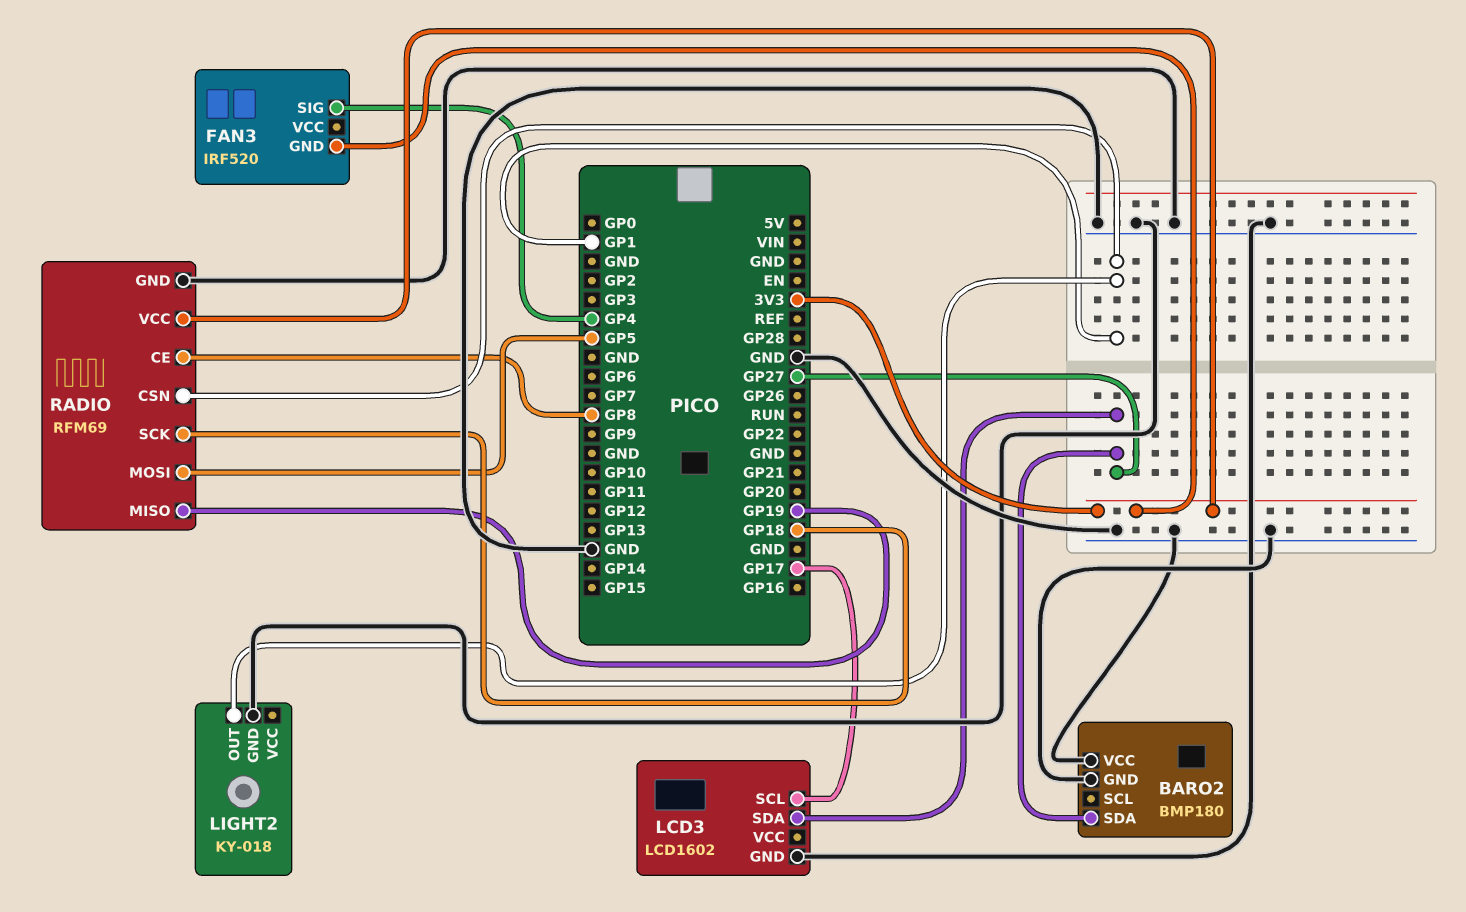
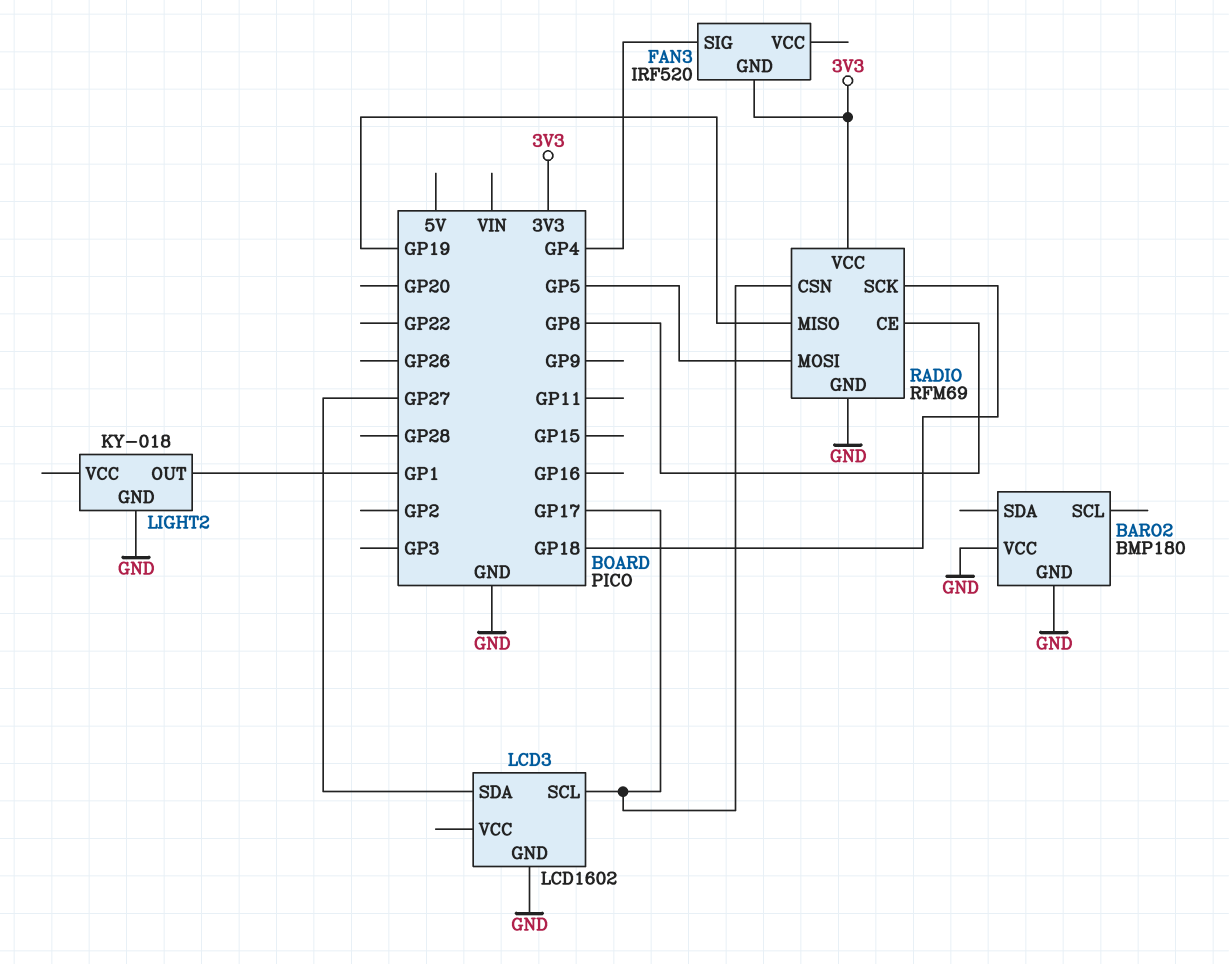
BARO2 pin SDA: GP27 -> none
RADIO pin CSN: GP1 -> GP17

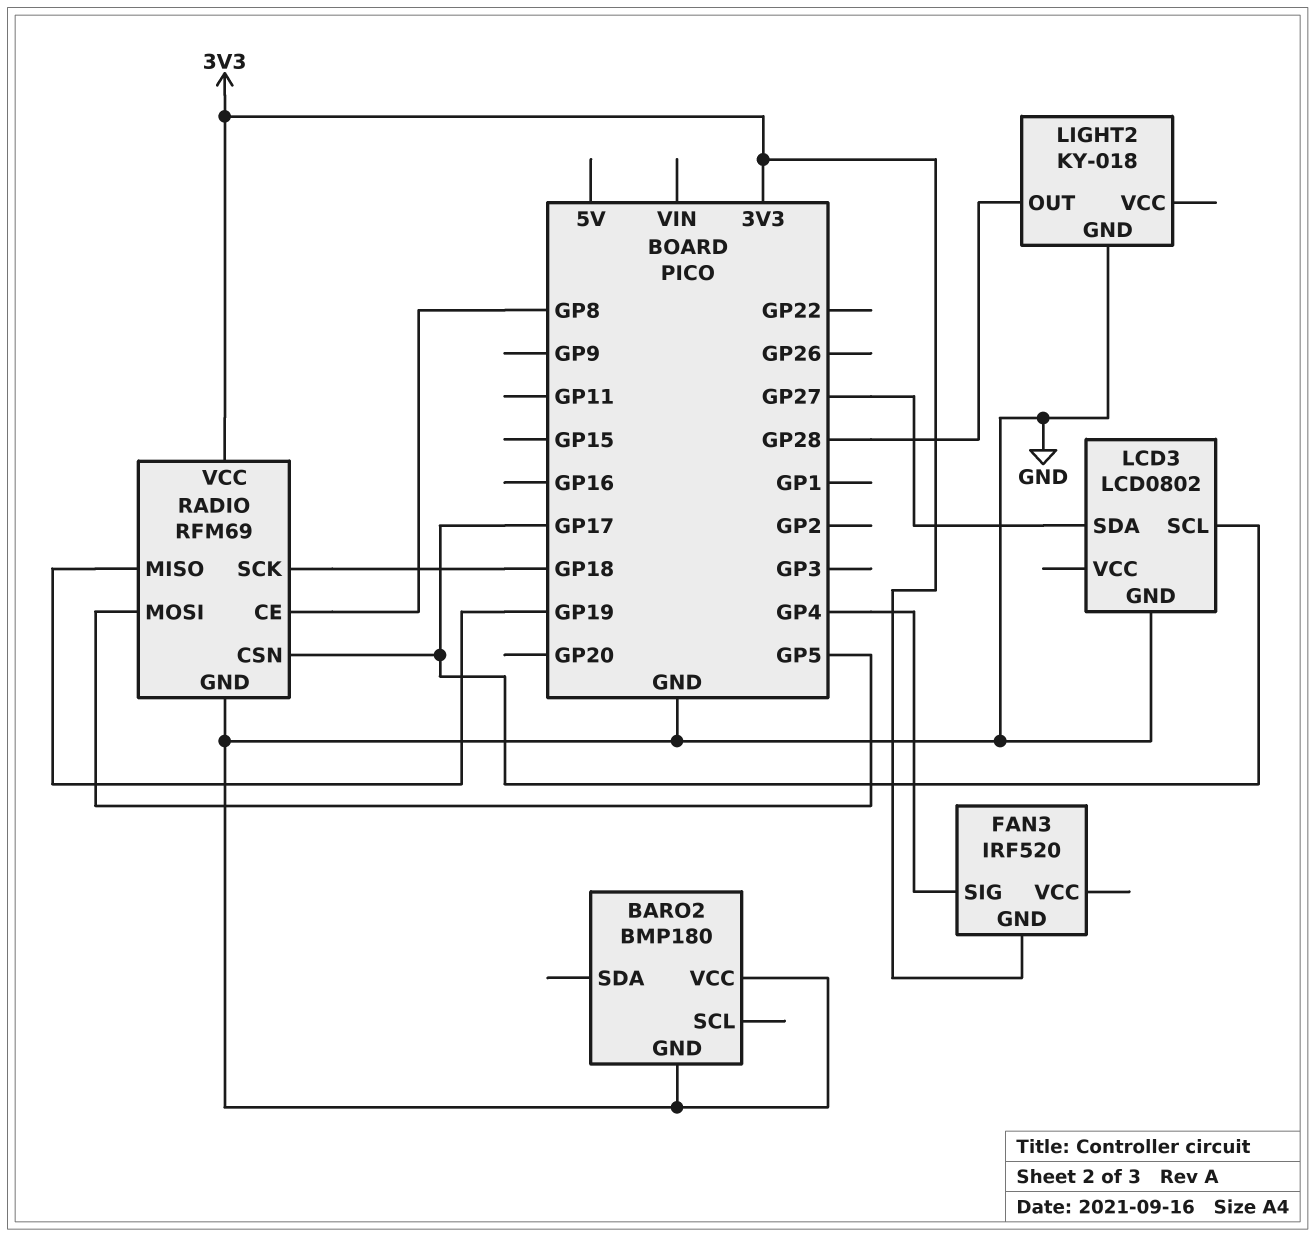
LCD3: LCD1602 -> LCD0802
LIGHT2 pin OUT: GP1 -> GP28

